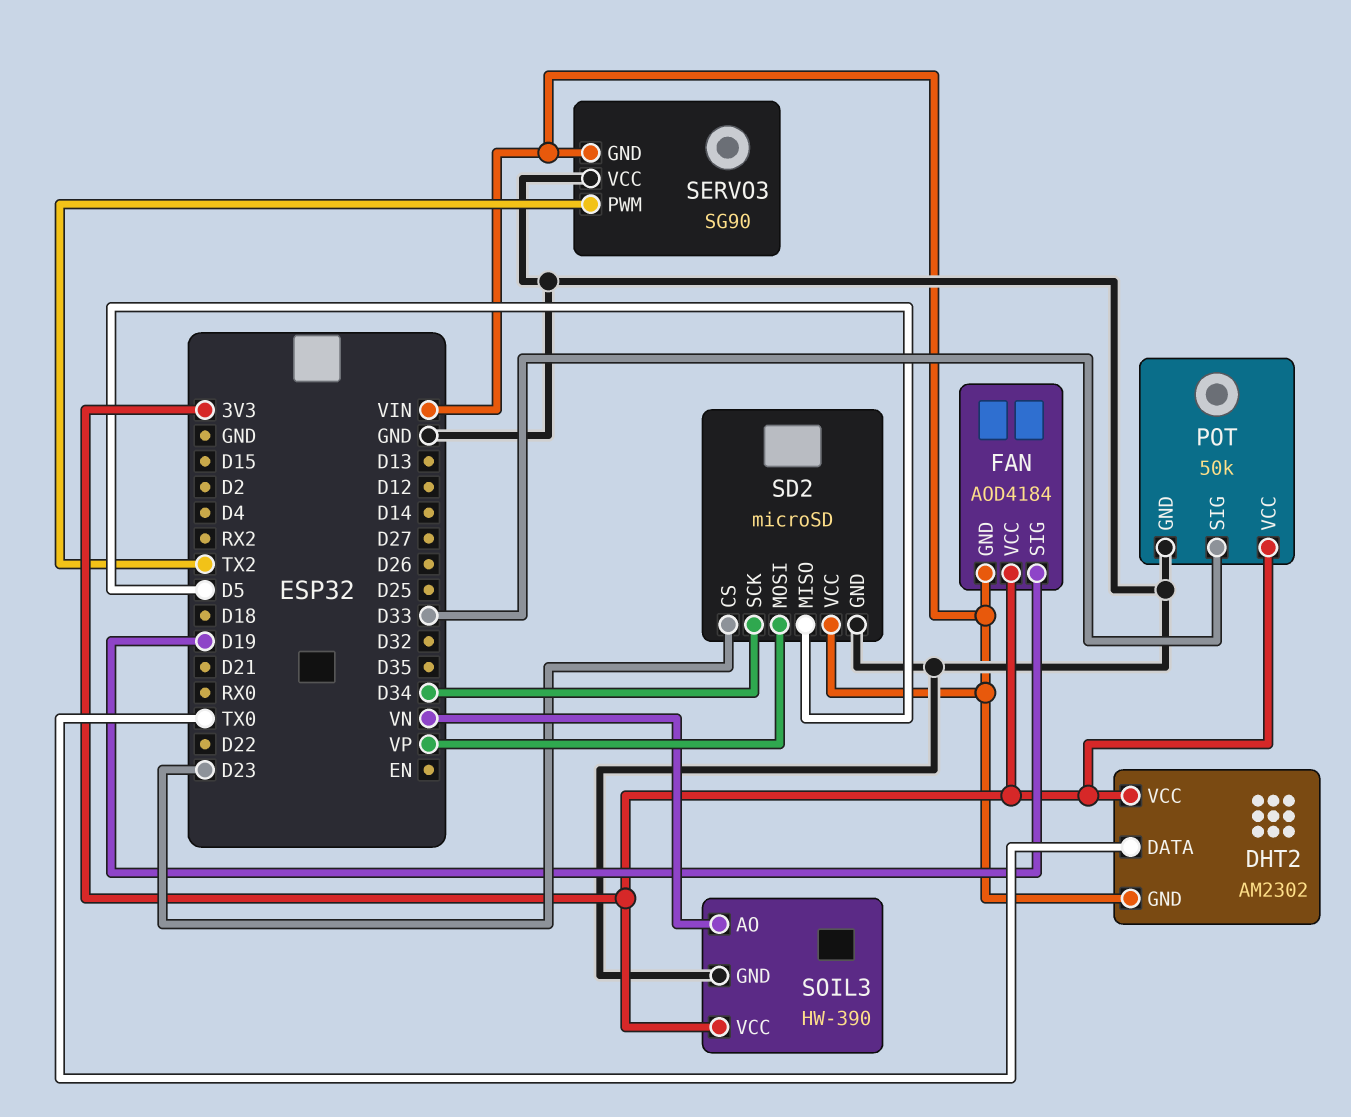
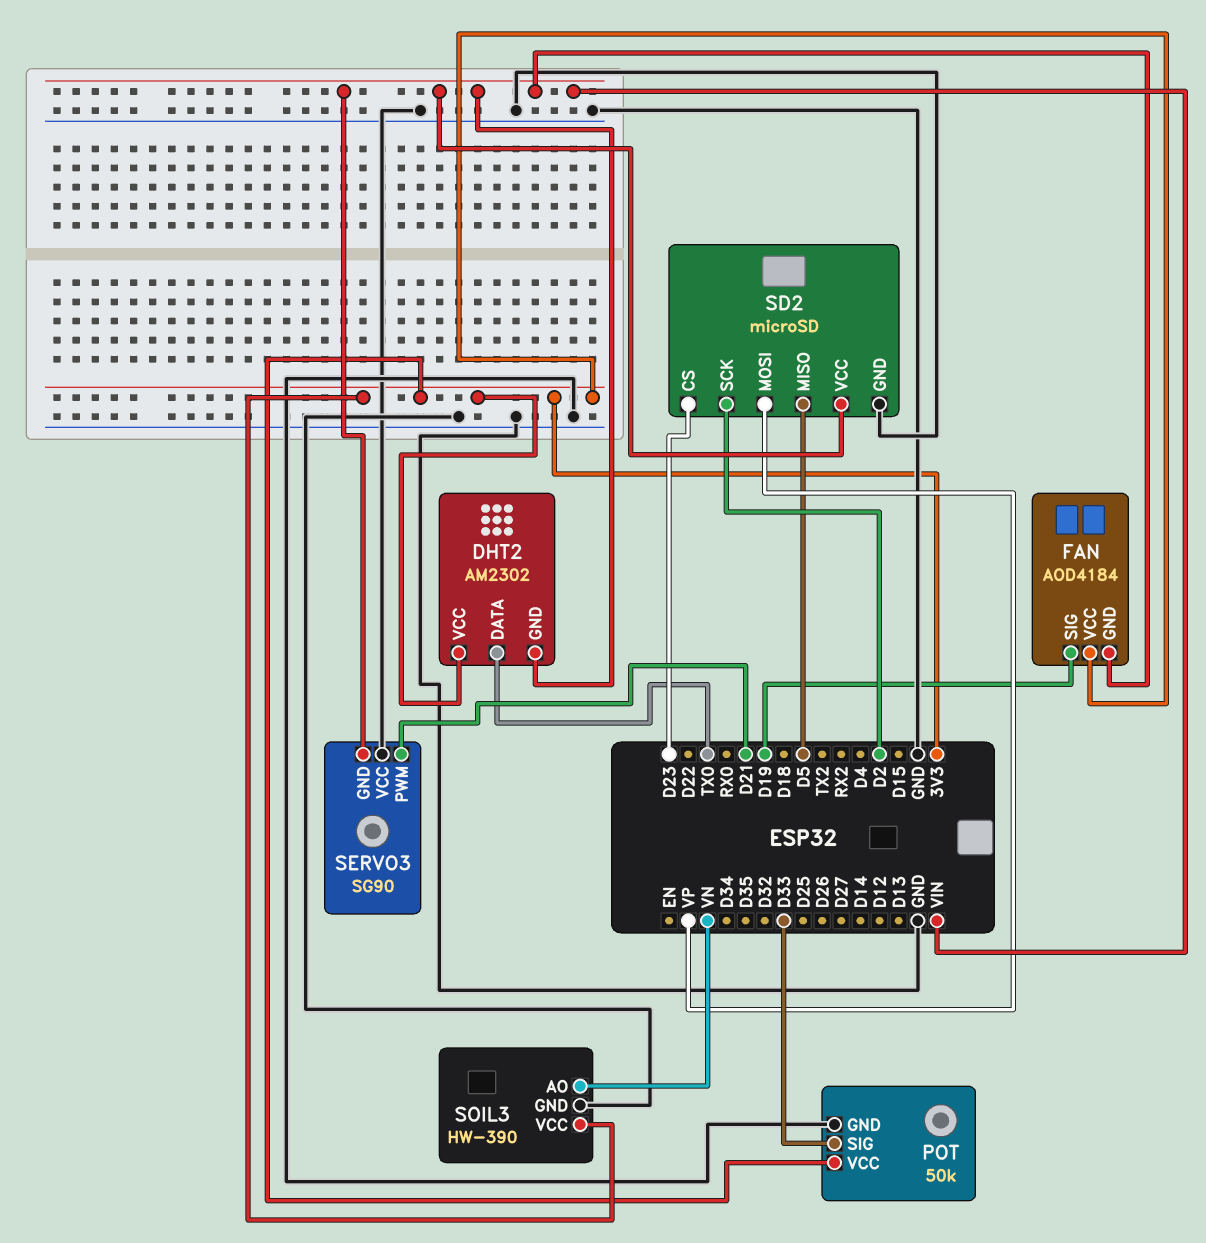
SD2 pin SCK: D34 -> D2
SERVO3 pin PWM: TX2 -> D21

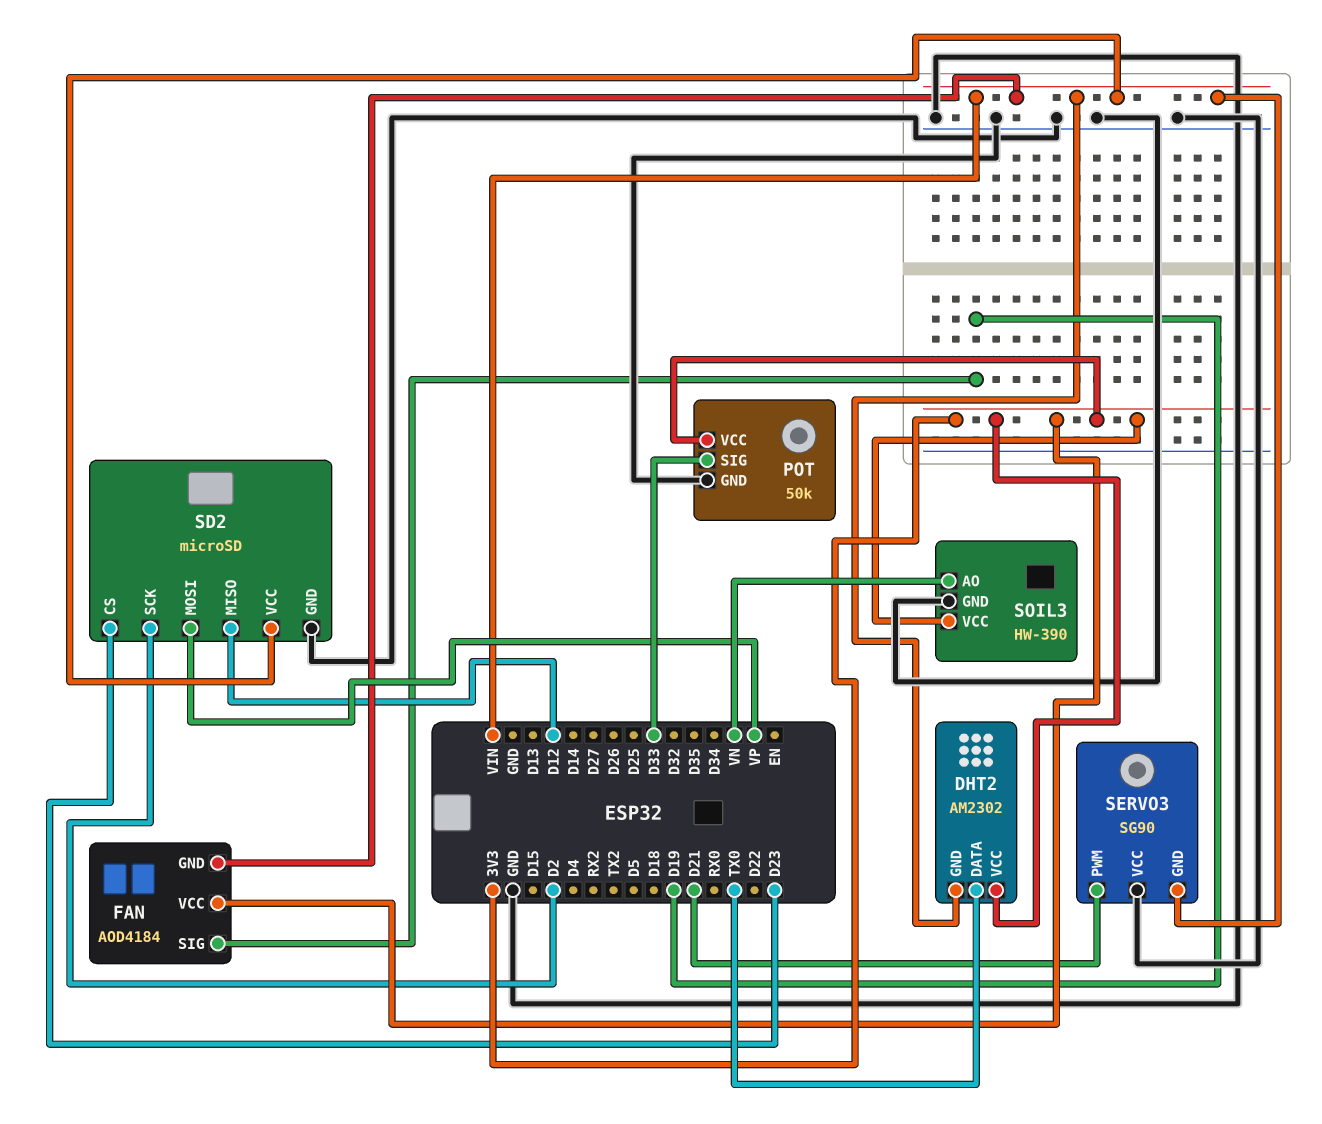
SD2 pin MISO: D5 -> D12

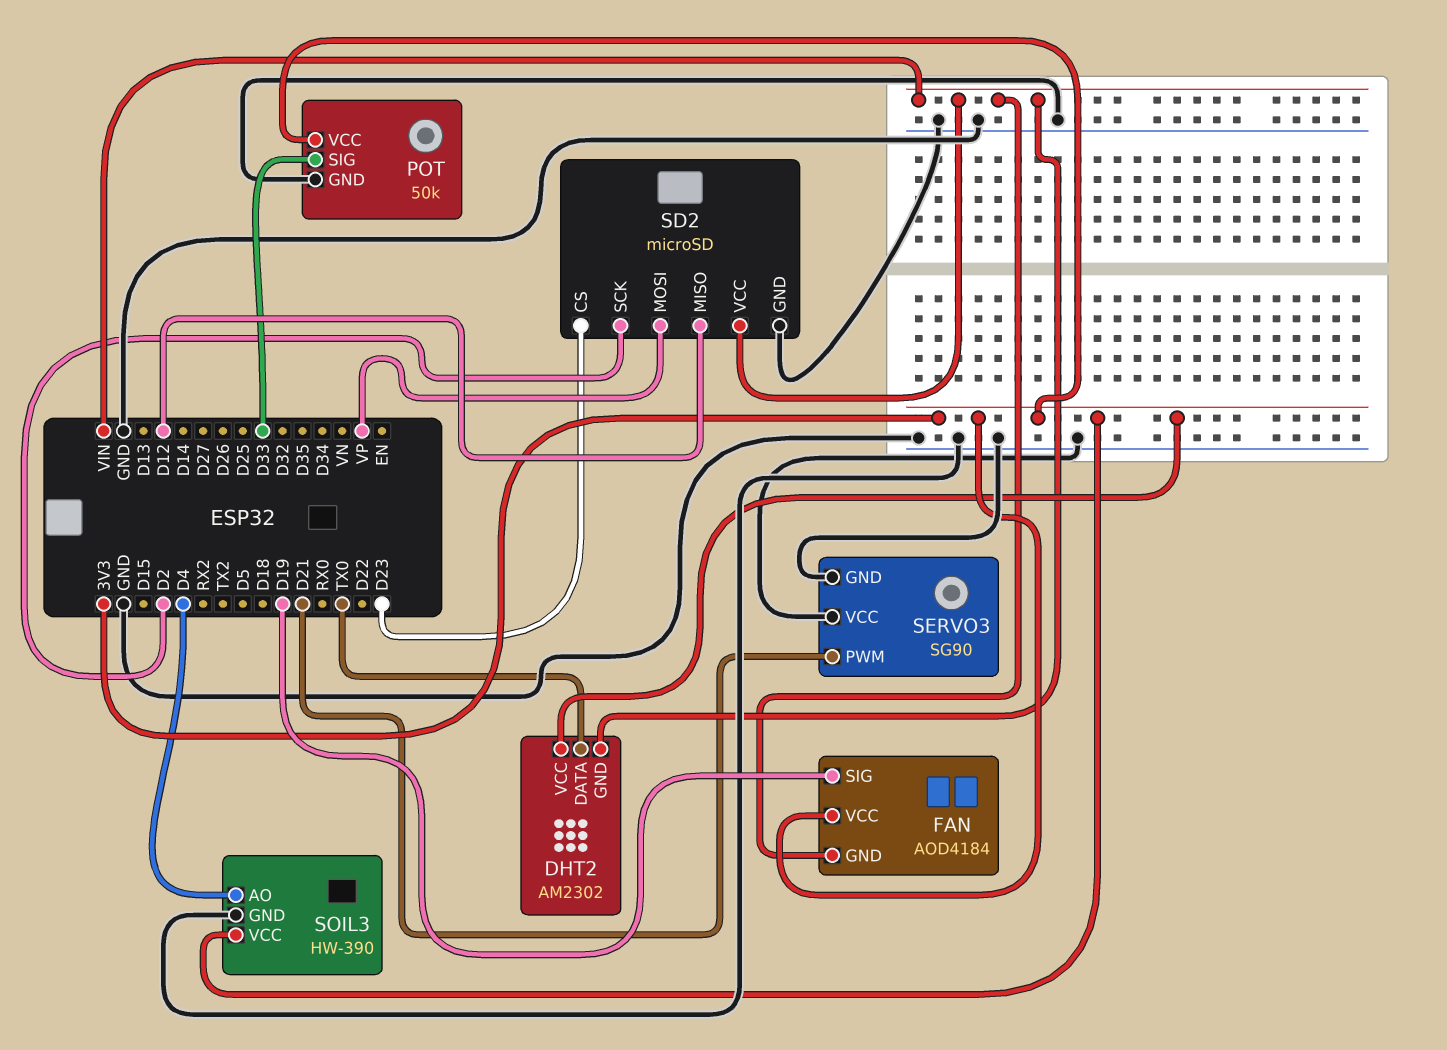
SERVO3 pin GND: VIN -> GND
SOIL3 pin AO: VN -> D4

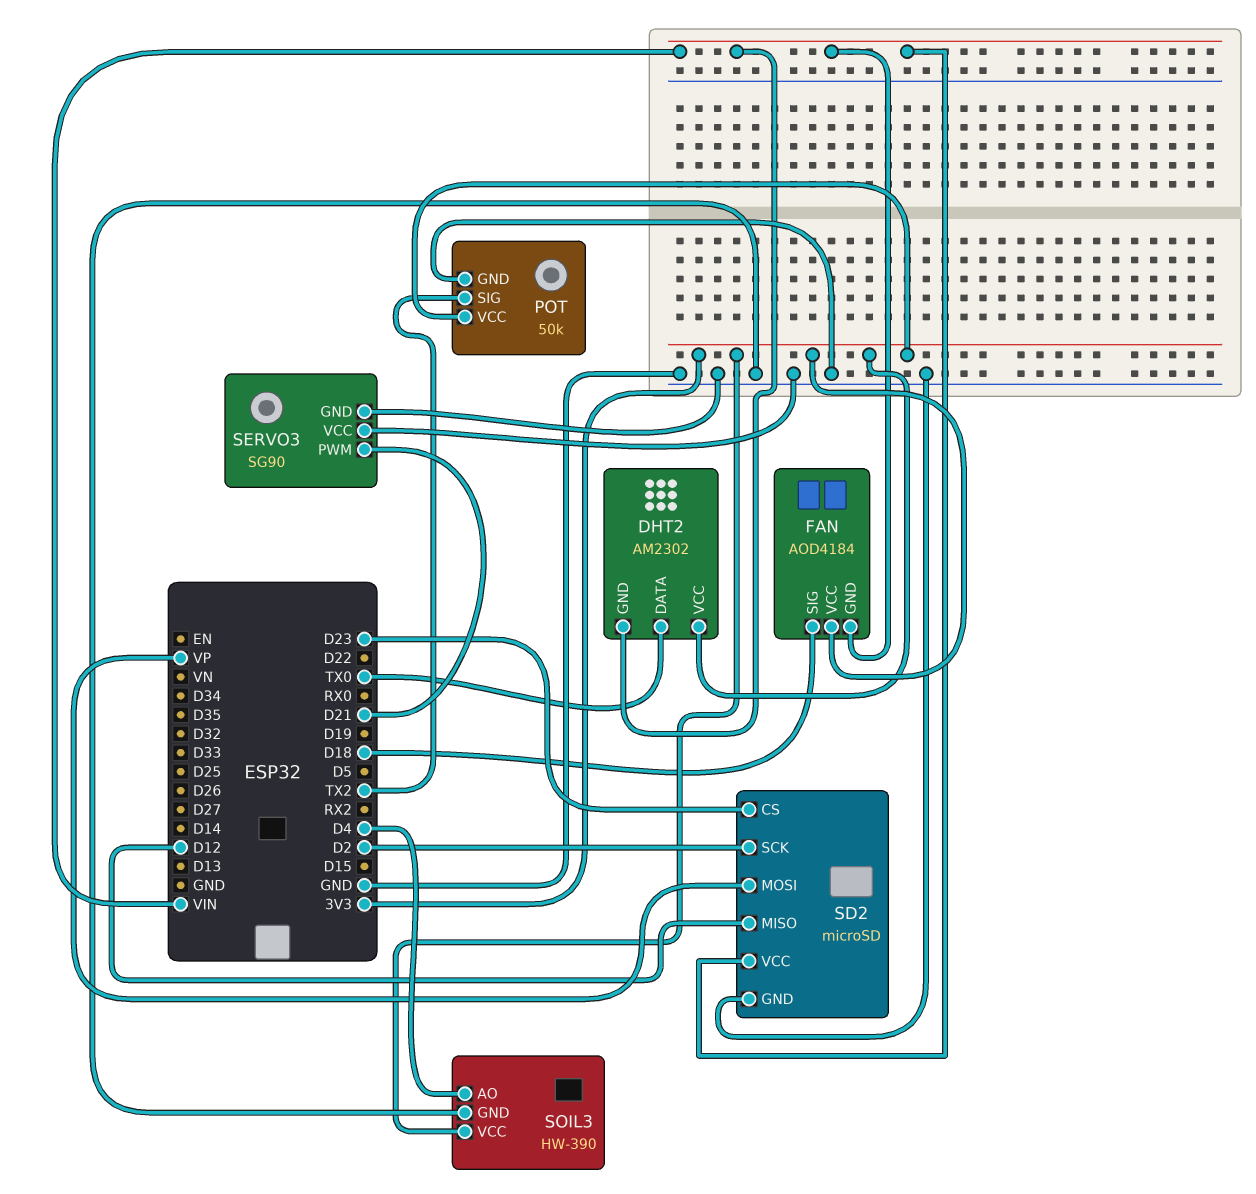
FAN pin SIG: D19 -> D18
POT pin SIG: D33 -> TX2

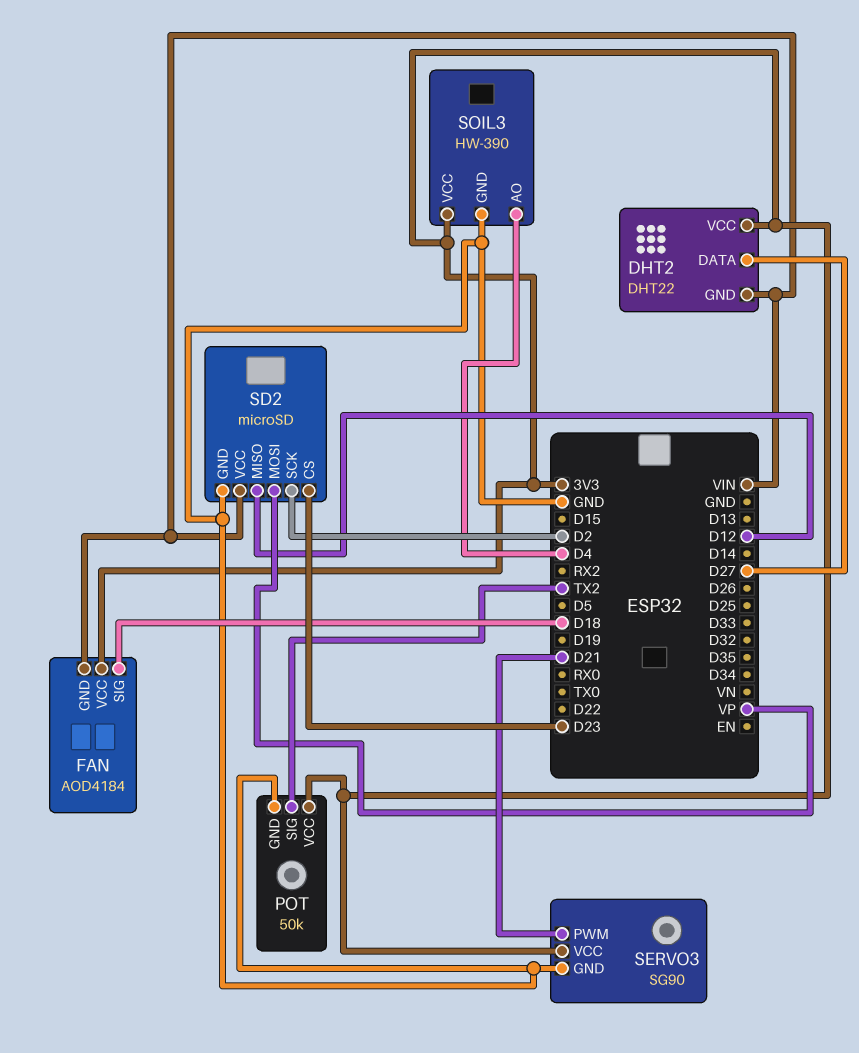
DHT2: AM2302 -> DHT22
DHT2 pin DATA: TX0 -> D27
SERVO3 pin VCC: GND -> 3V3

